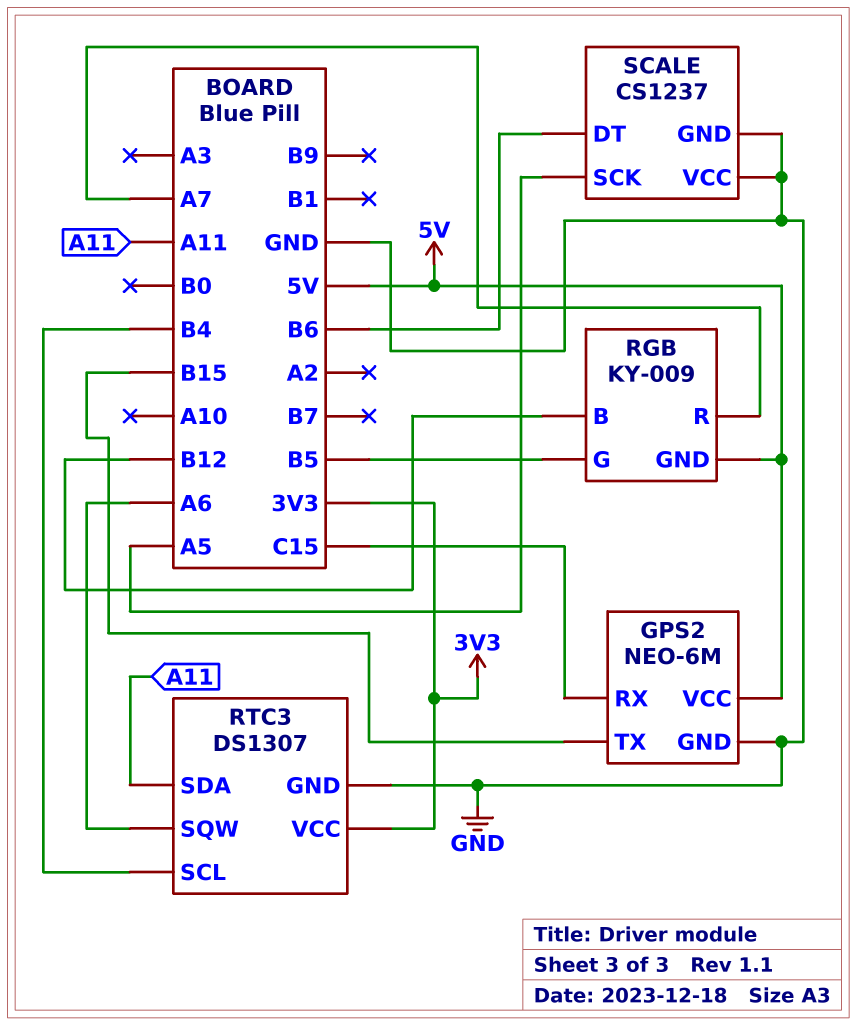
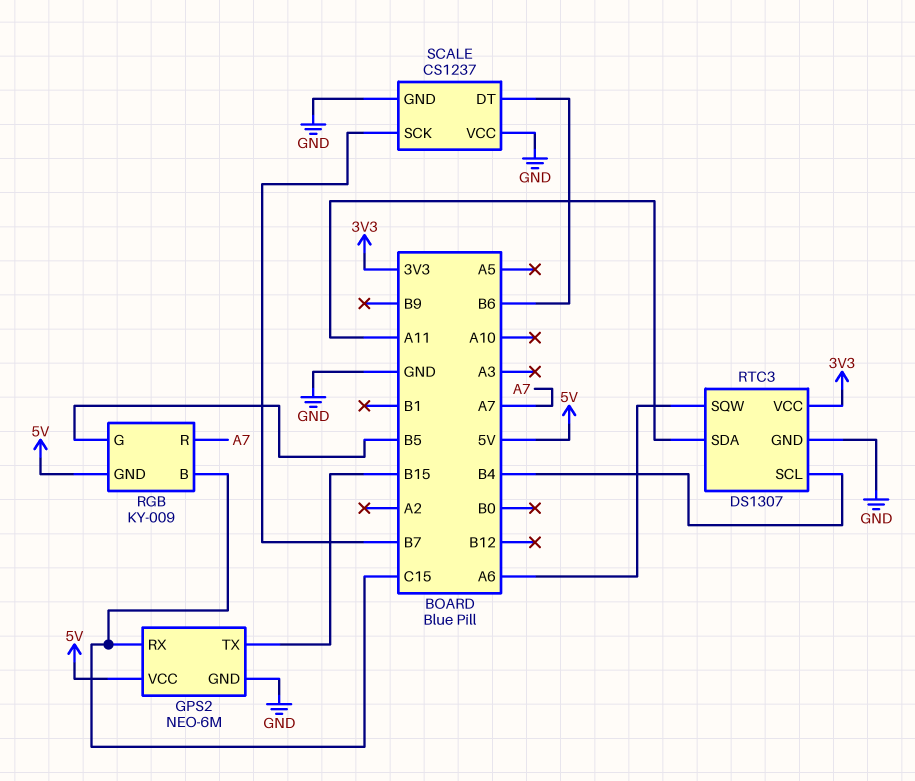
RGB pin B: B12 -> C15
SCALE pin SCK: A5 -> B7

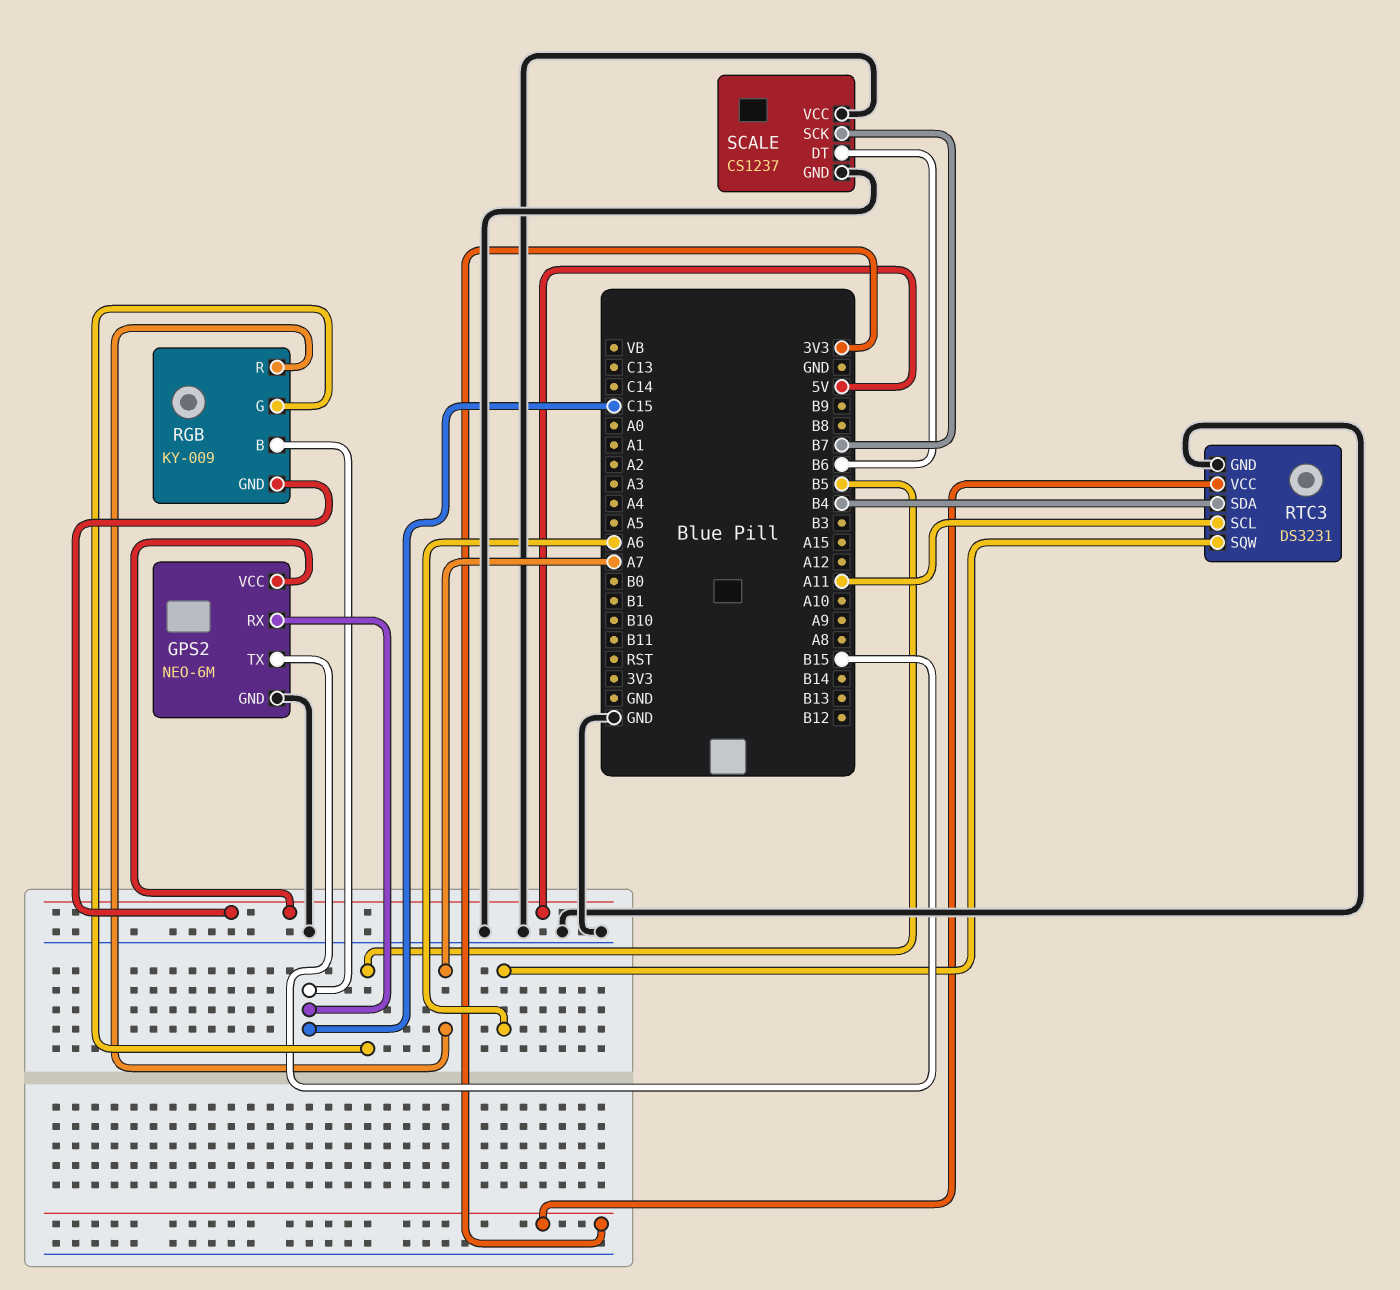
RTC3: DS1307 -> DS3231
RTC3 pin SCL: B4 -> A11
RTC3 pin SDA: A11 -> B4

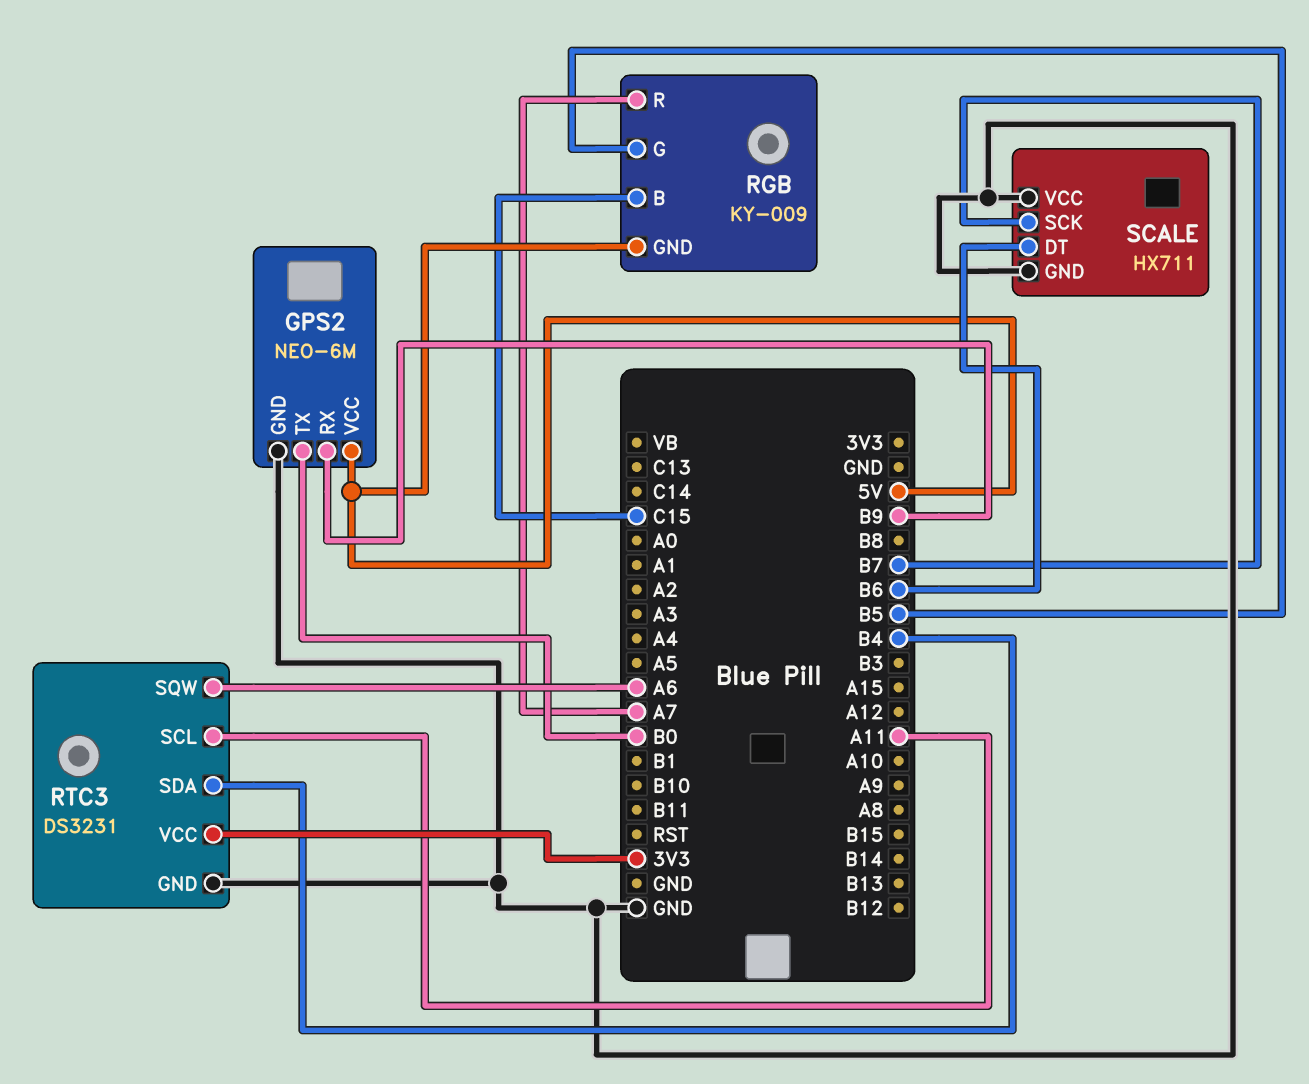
GPS2 pin RX: C15 -> B9
GPS2 pin TX: B15 -> B0
SCALE: CS1237 -> HX711

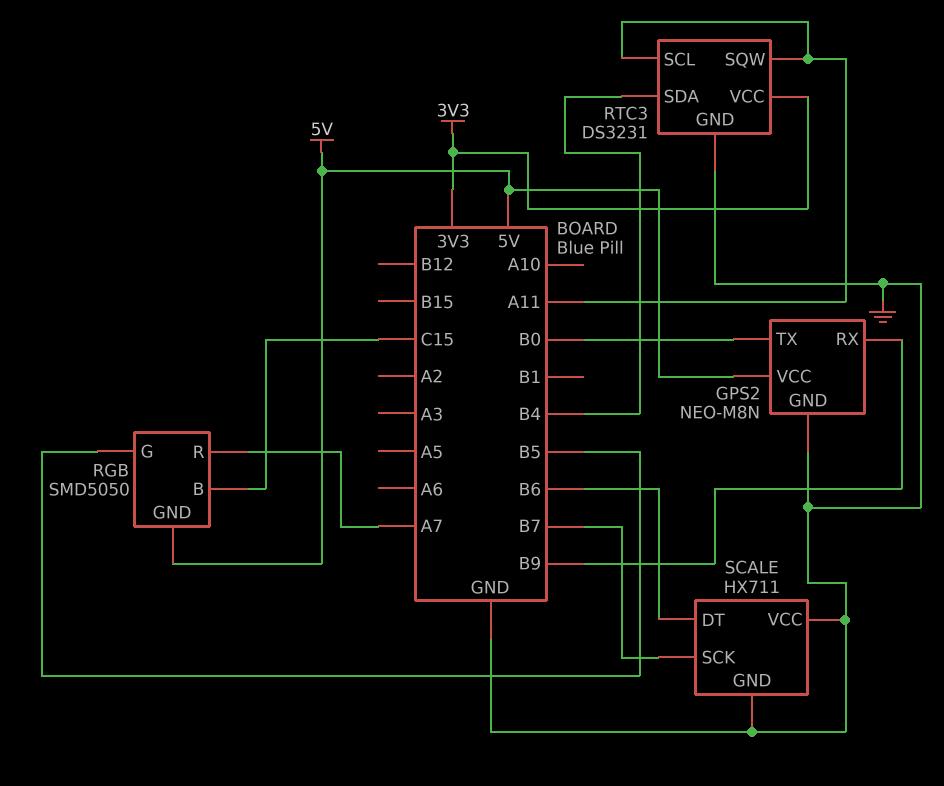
GPS2: NEO-6M -> NEO-M8N
RGB: KY-009 -> SMD5050
RTC3 pin SQW: A6 -> A11

